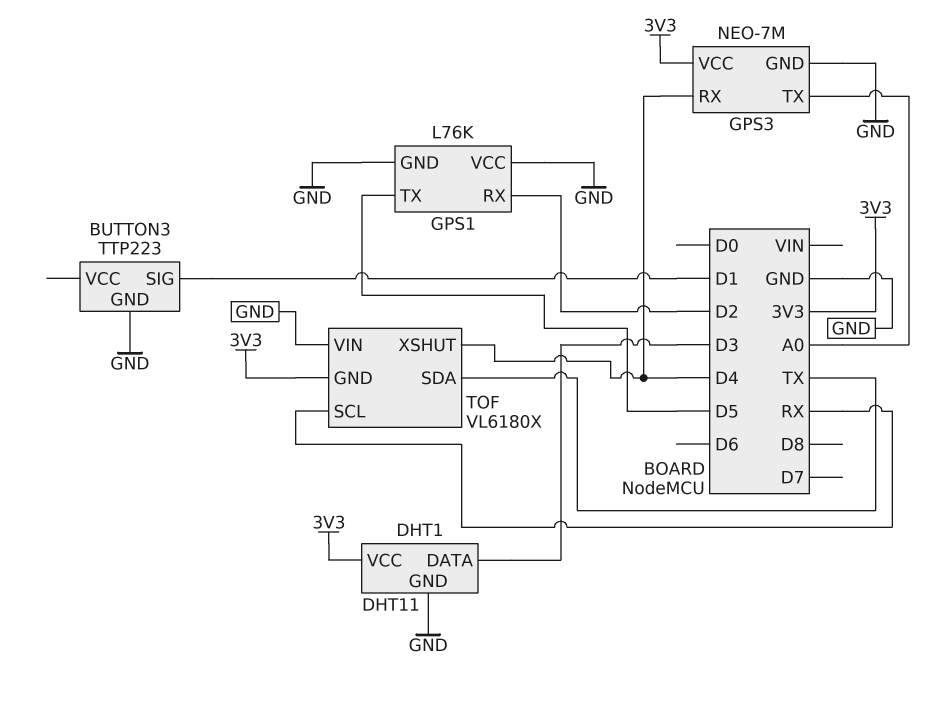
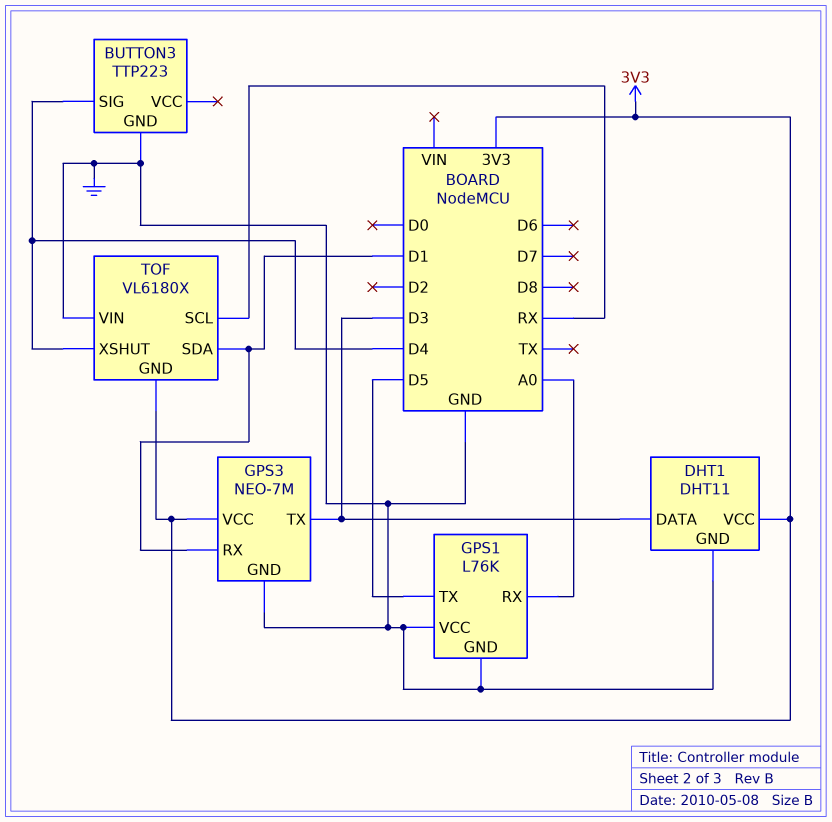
BUTTON3 pin SIG: D1 -> D4
GPS1 pin RX: D2 -> A0
GPS3 pin RX: D4 -> D1
GPS3 pin TX: A0 -> D3
TOF pin SDA: TX -> D1

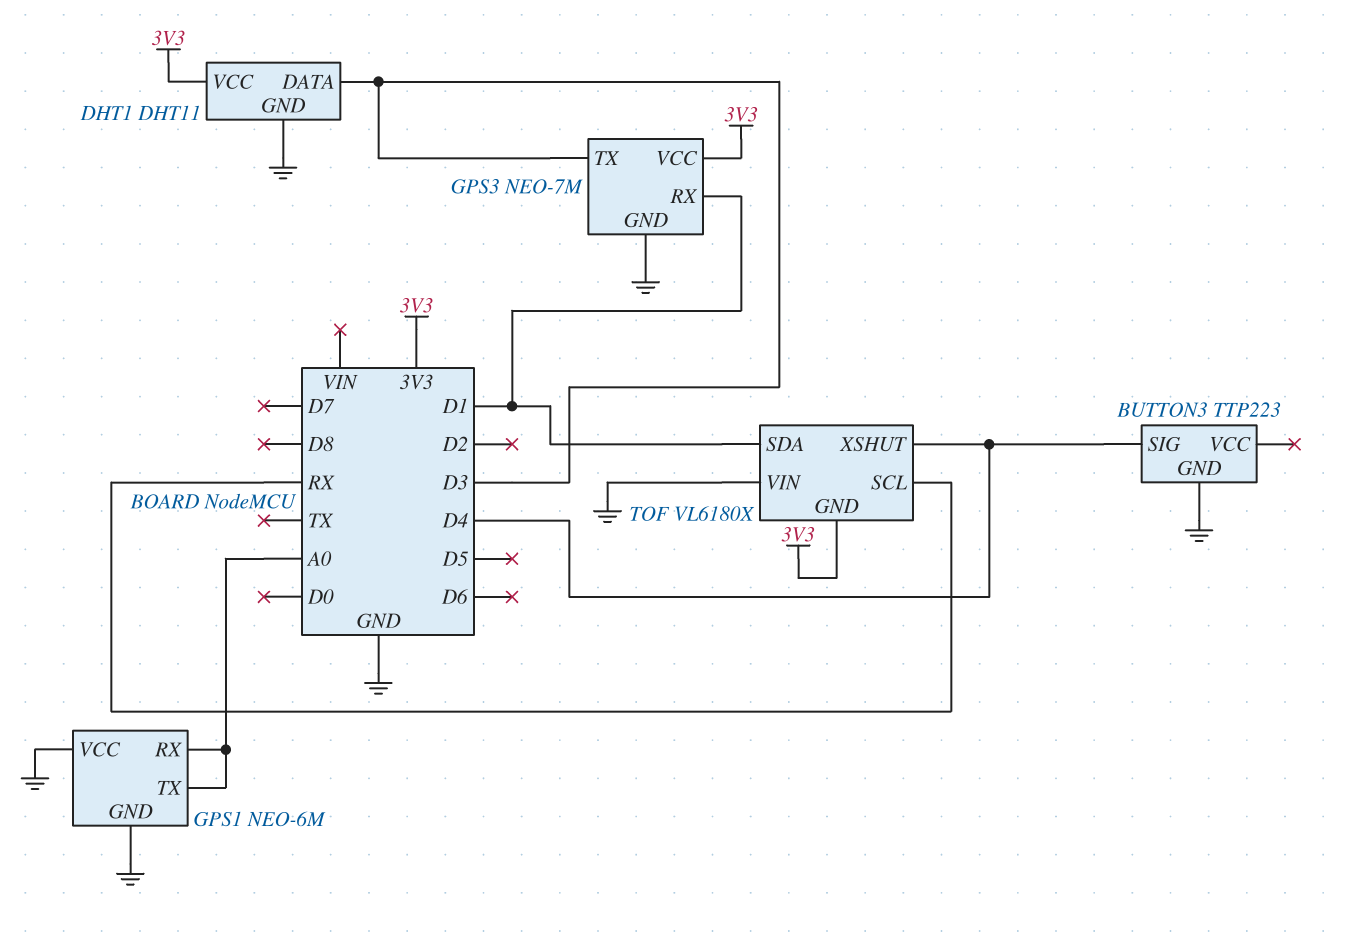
GPS1: L76K -> NEO-6M
GPS1 pin TX: D5 -> A0

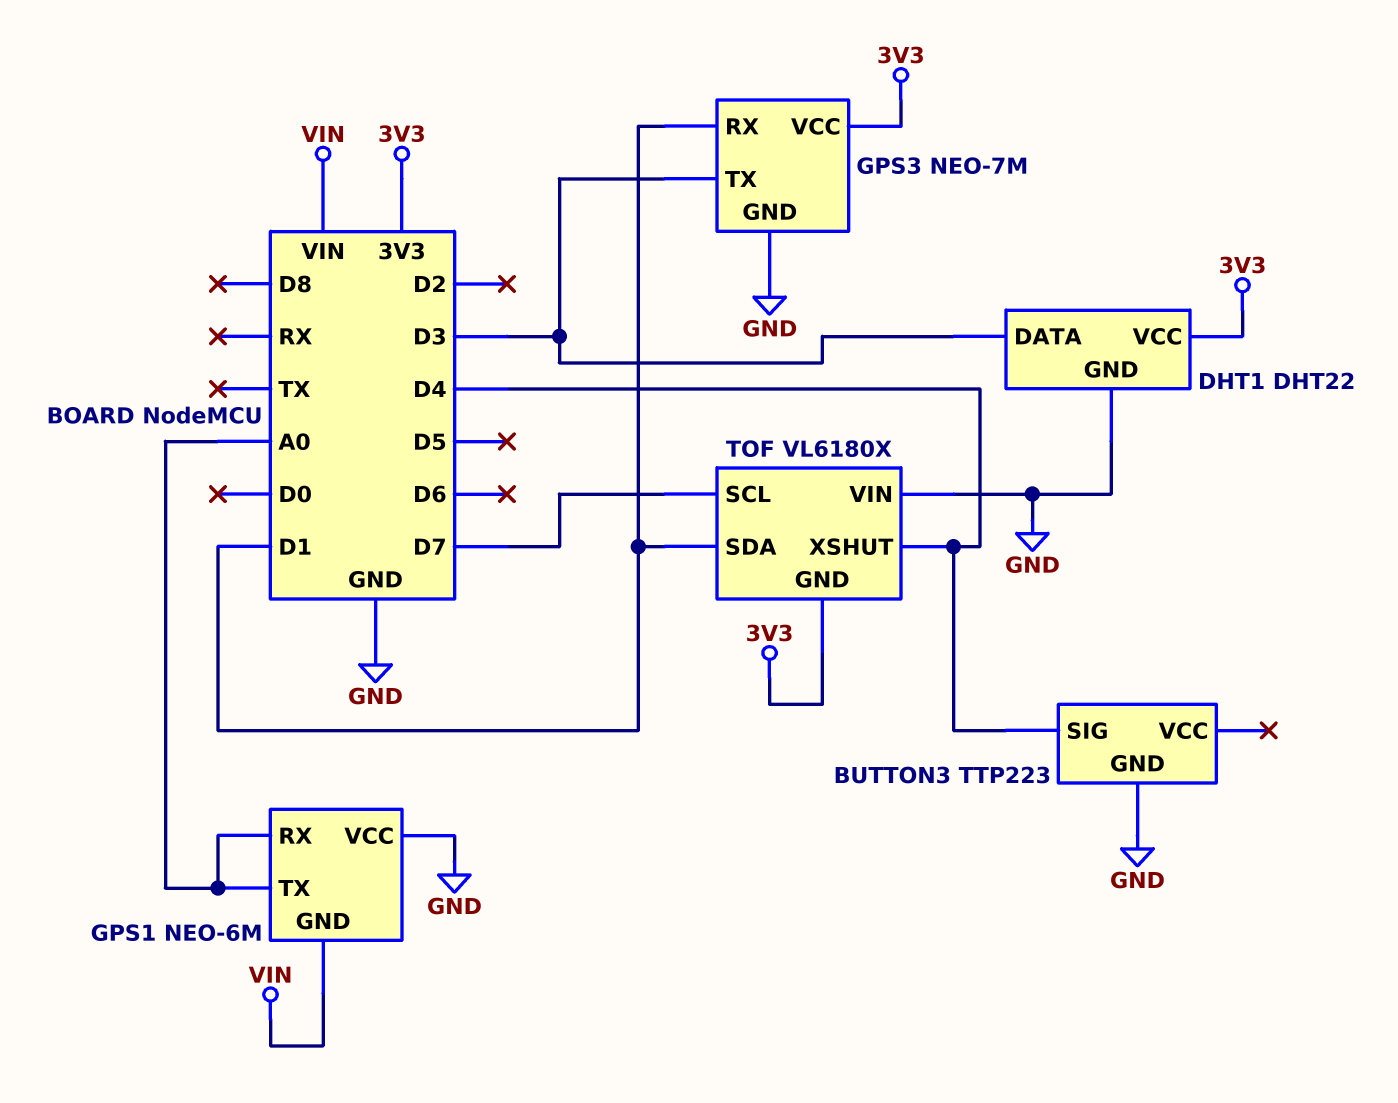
DHT1: DHT11 -> DHT22
GPS1 pin GND: GND -> VIN
TOF pin SCL: RX -> D7

